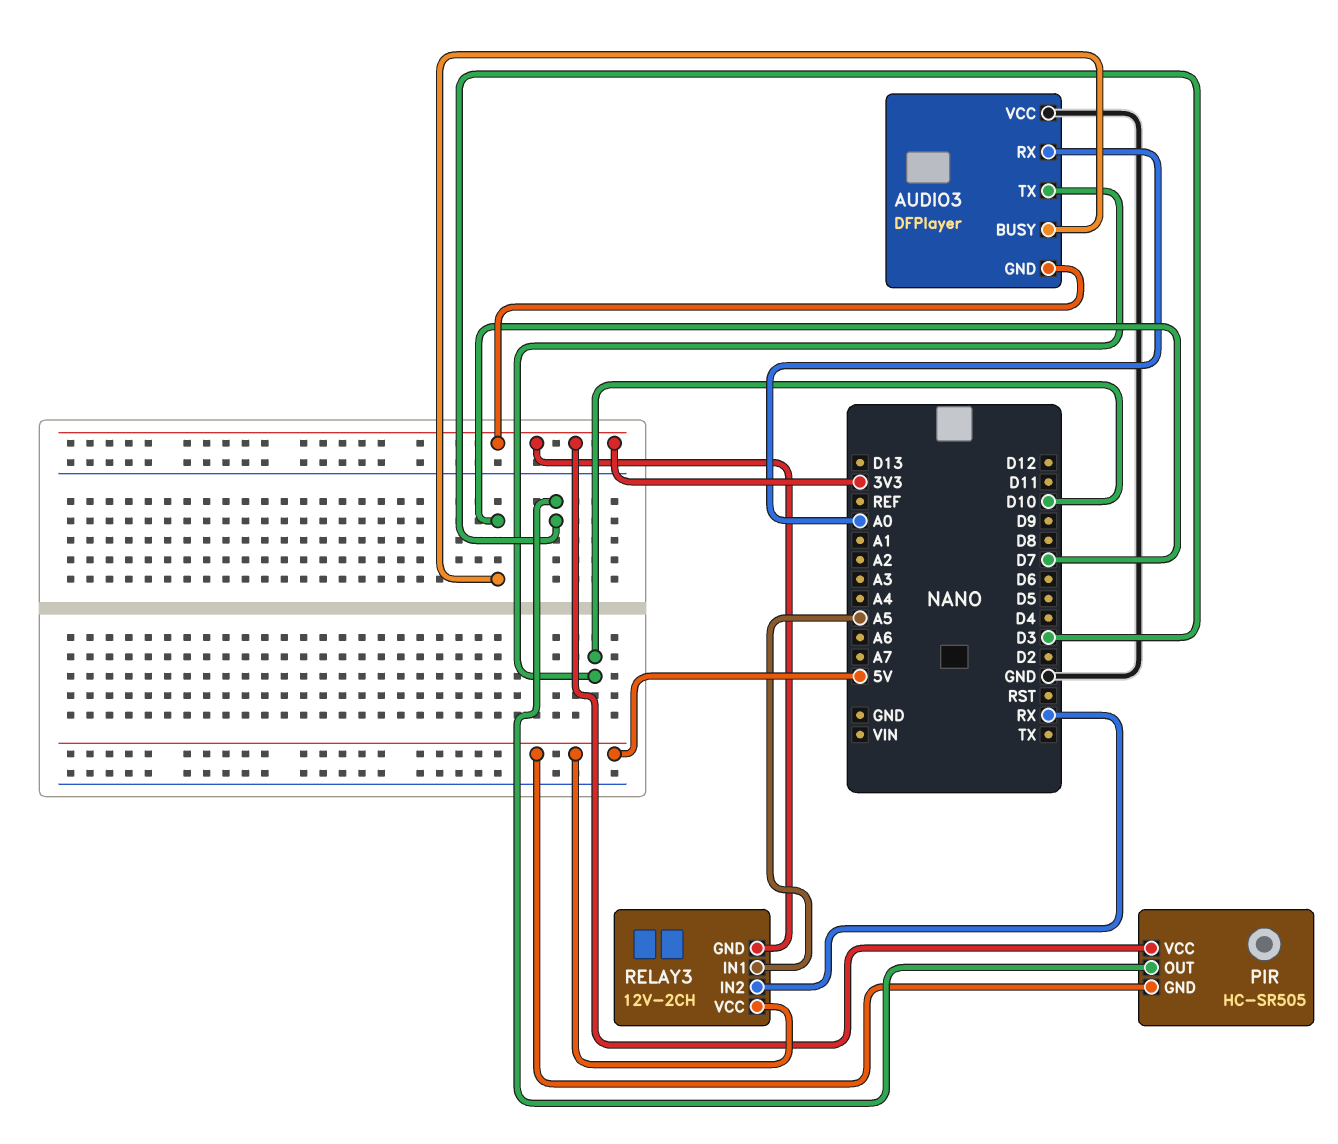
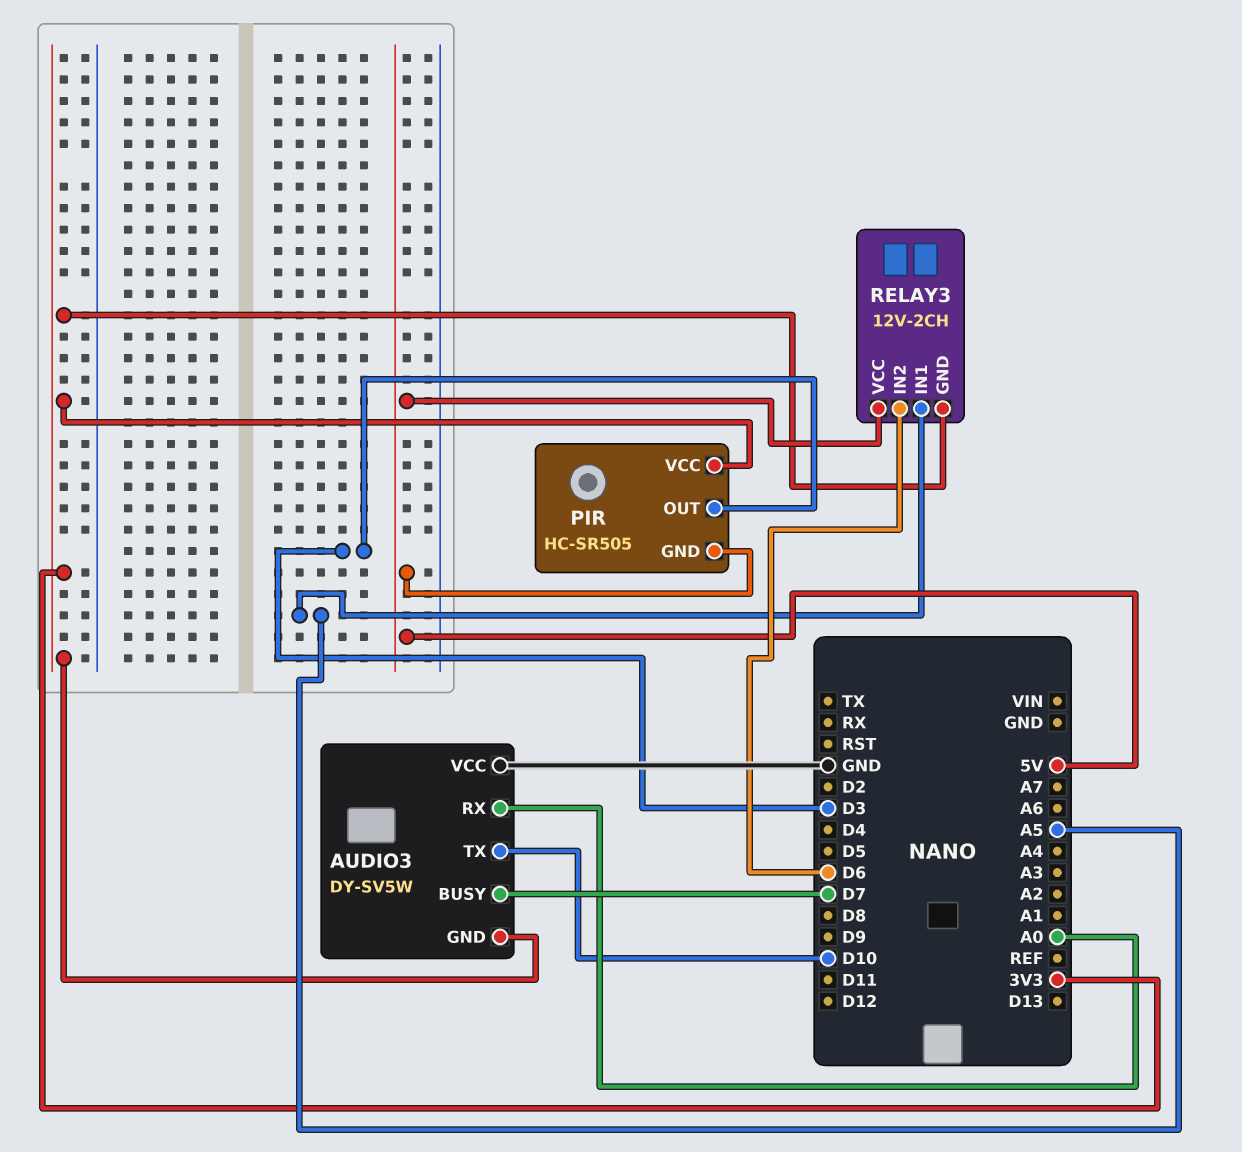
AUDIO3: DFPlayer -> DY-SV5W
RELAY3 pin IN2: RX -> D6

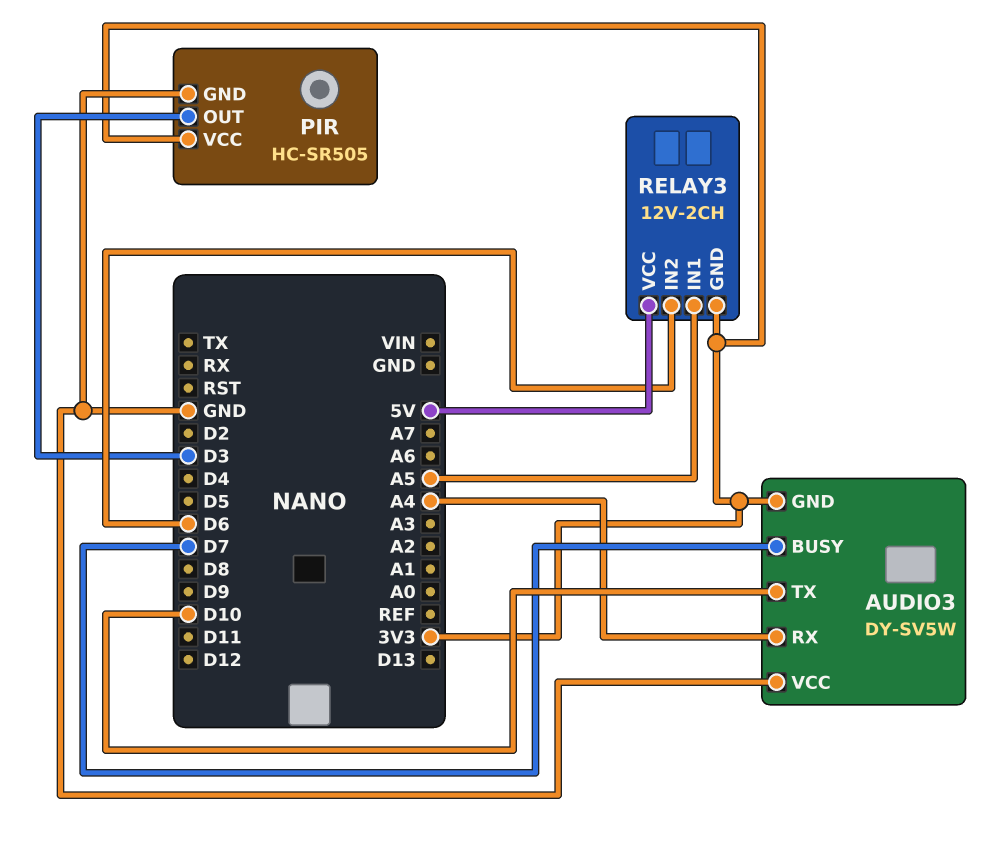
AUDIO3 pin RX: A0 -> A4
PIR pin GND: 5V -> GND

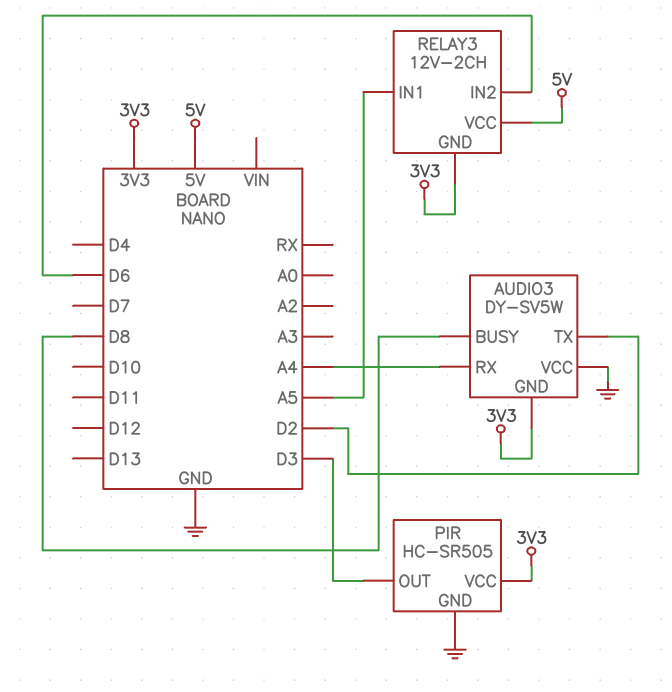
AUDIO3 pin BUSY: D7 -> D8
AUDIO3 pin TX: D10 -> D2

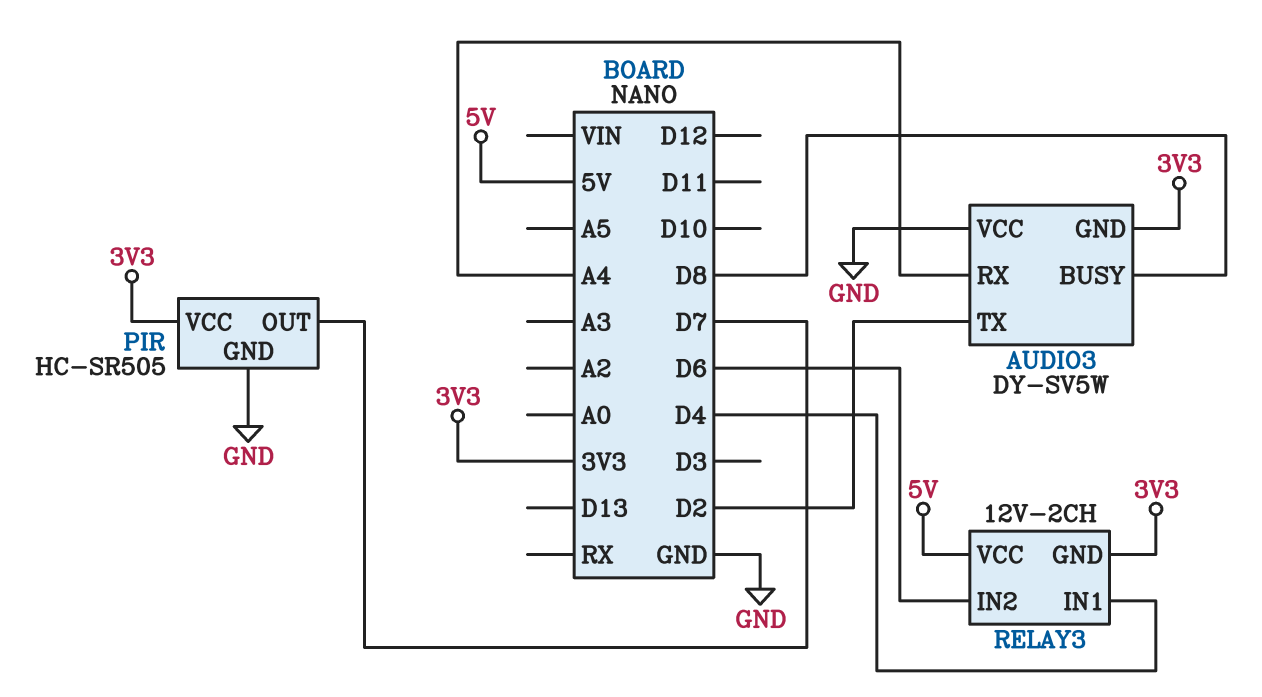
PIR pin OUT: D3 -> D7
RELAY3 pin IN1: A5 -> D4

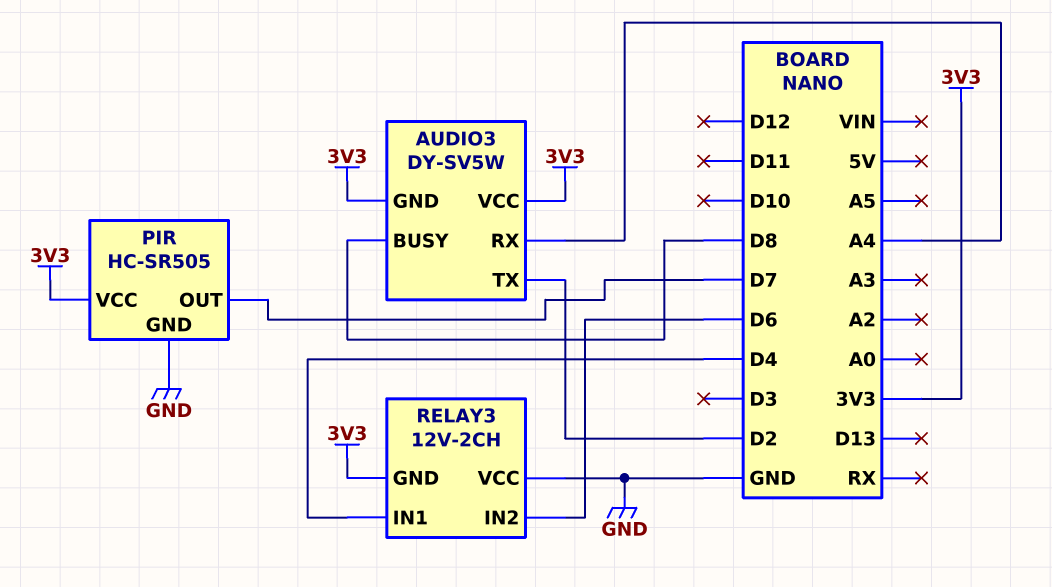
AUDIO3 pin VCC: GND -> 3V3
RELAY3 pin VCC: 5V -> GND

